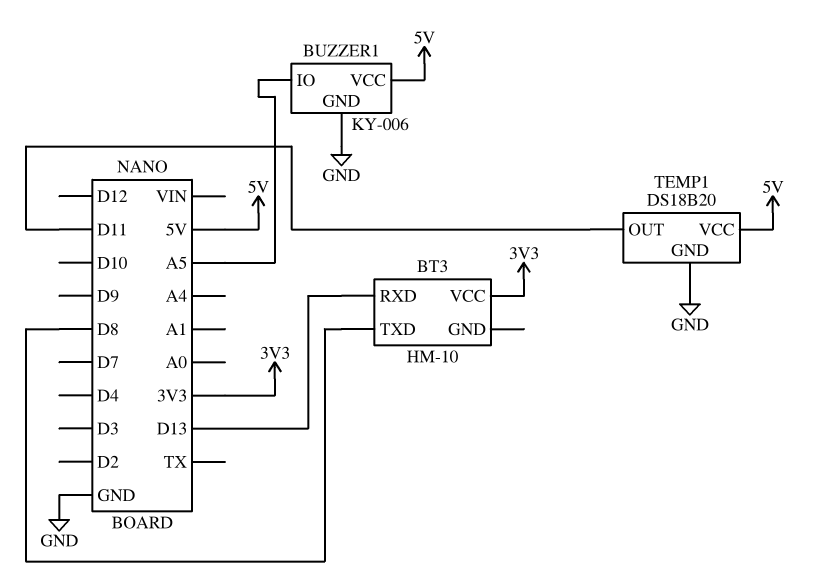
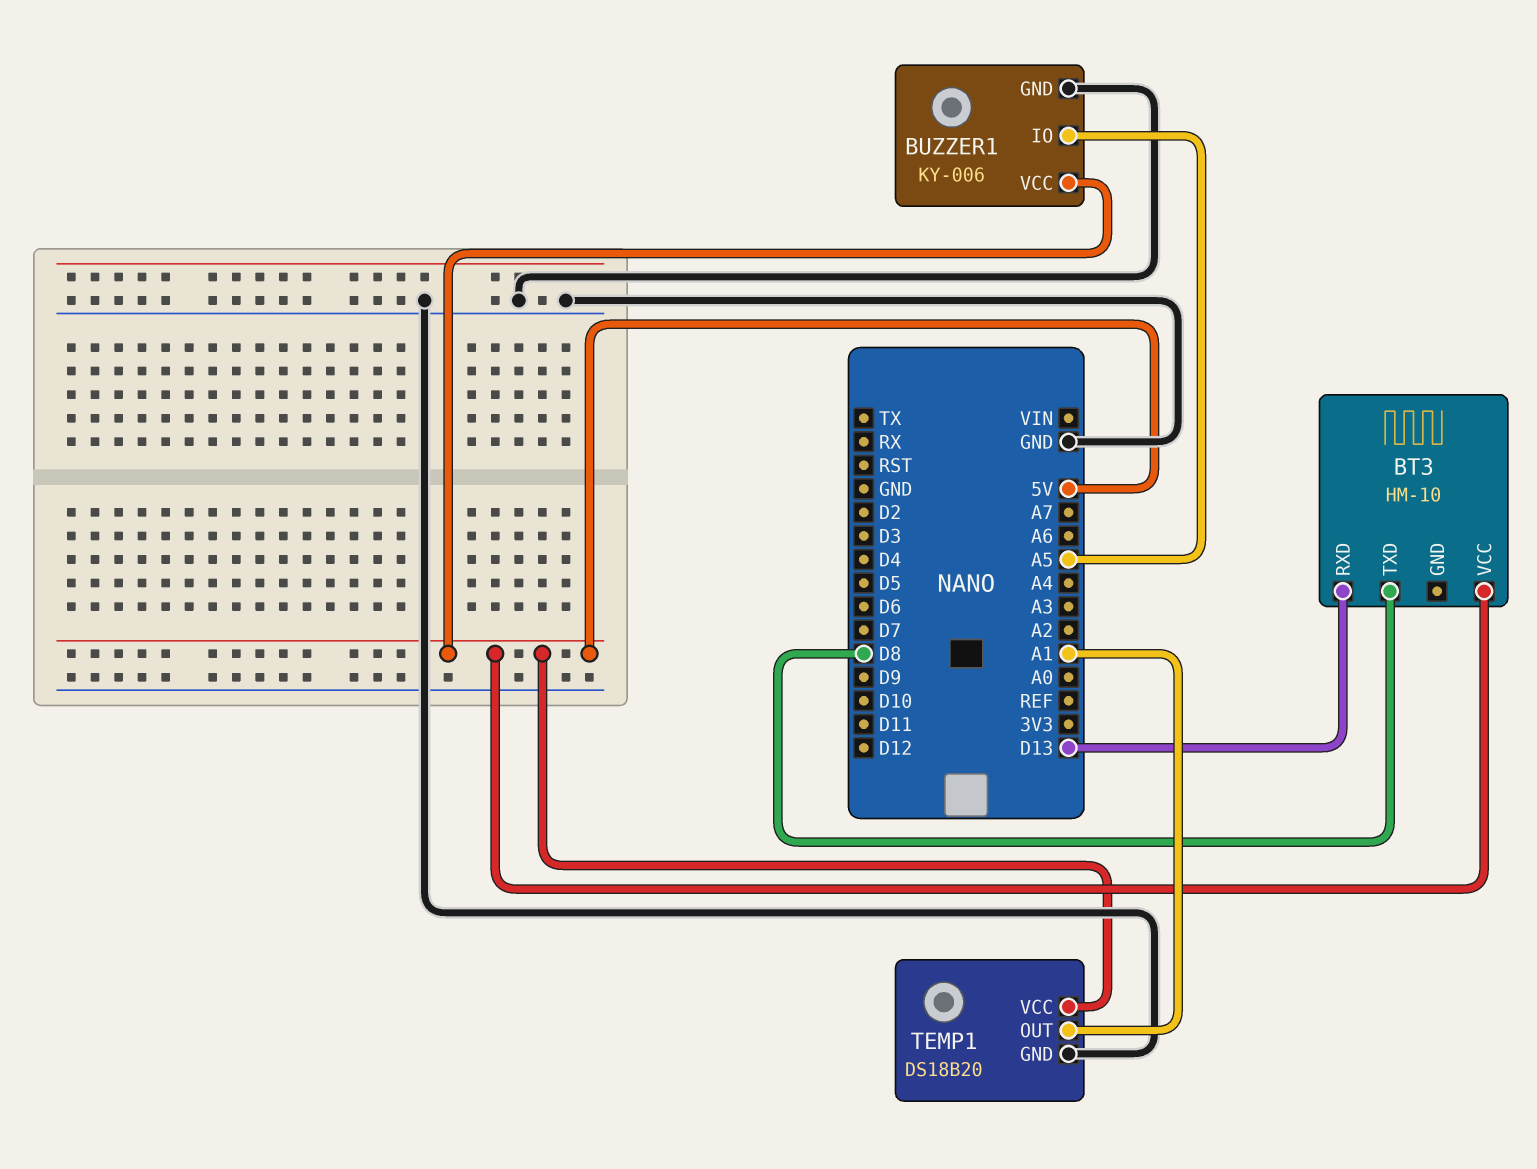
BT3 pin VCC: 3V3 -> 5V
TEMP1 pin OUT: D11 -> A1

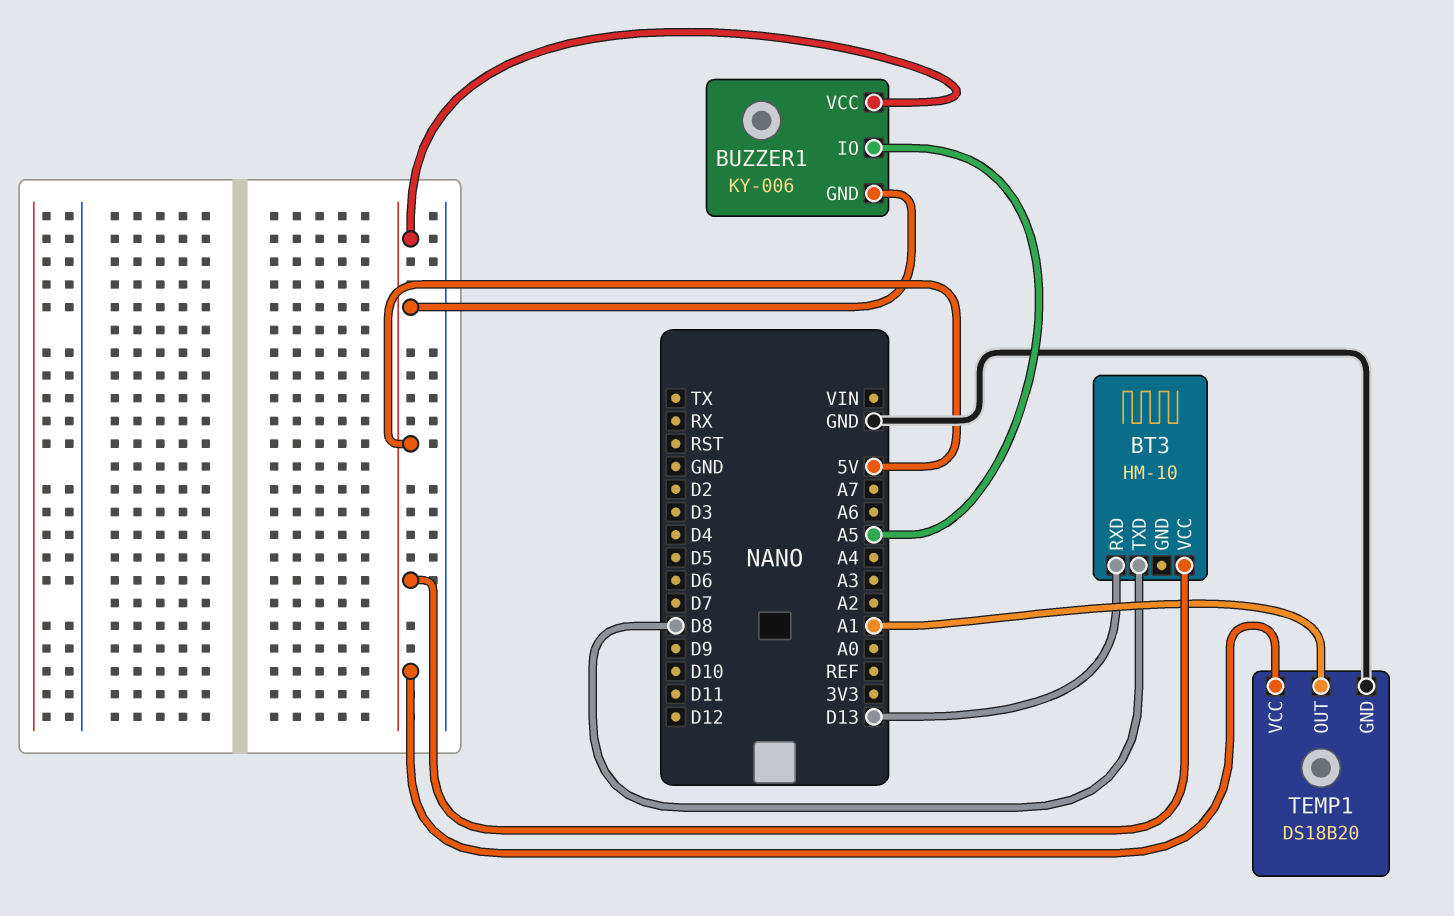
BUZZER1 pin GND: GND -> 5V

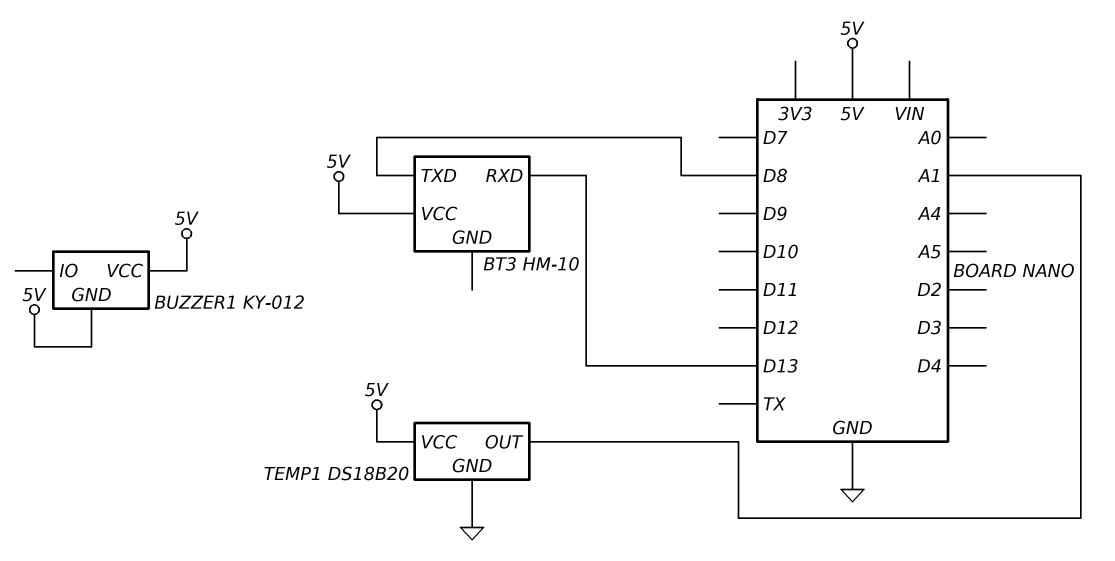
BUZZER1: KY-006 -> KY-012
BUZZER1 pin IO: A5 -> none

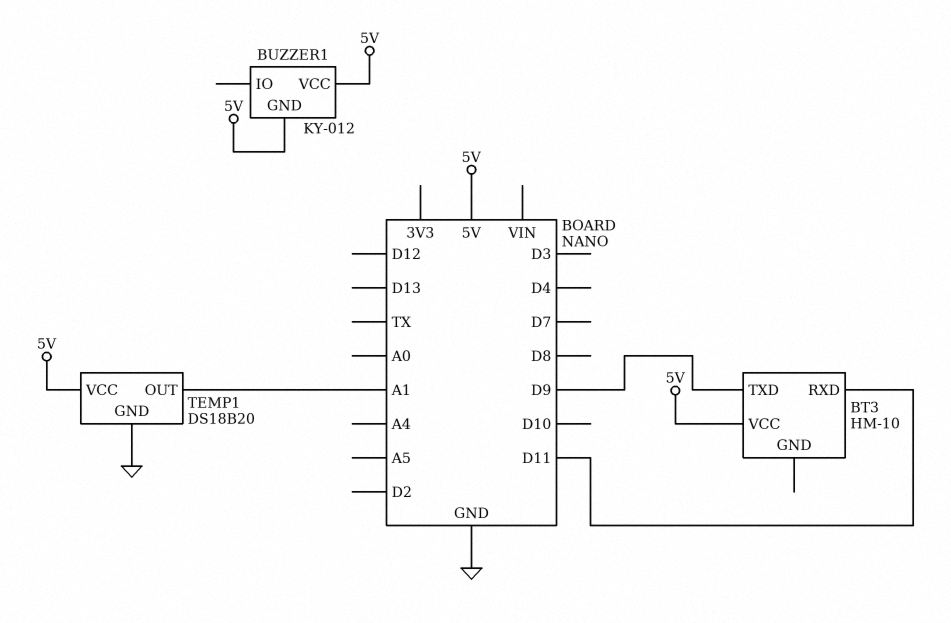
BT3 pin RXD: D13 -> D11
BT3 pin TXD: D8 -> D9

